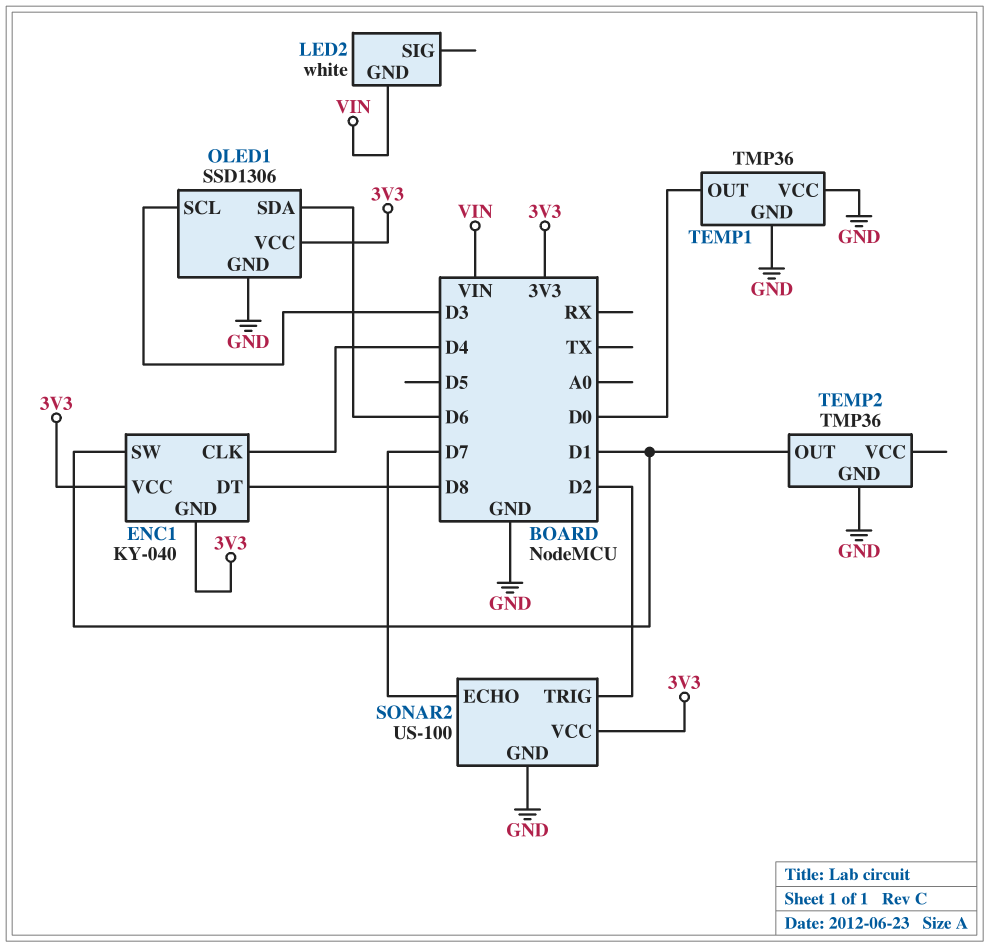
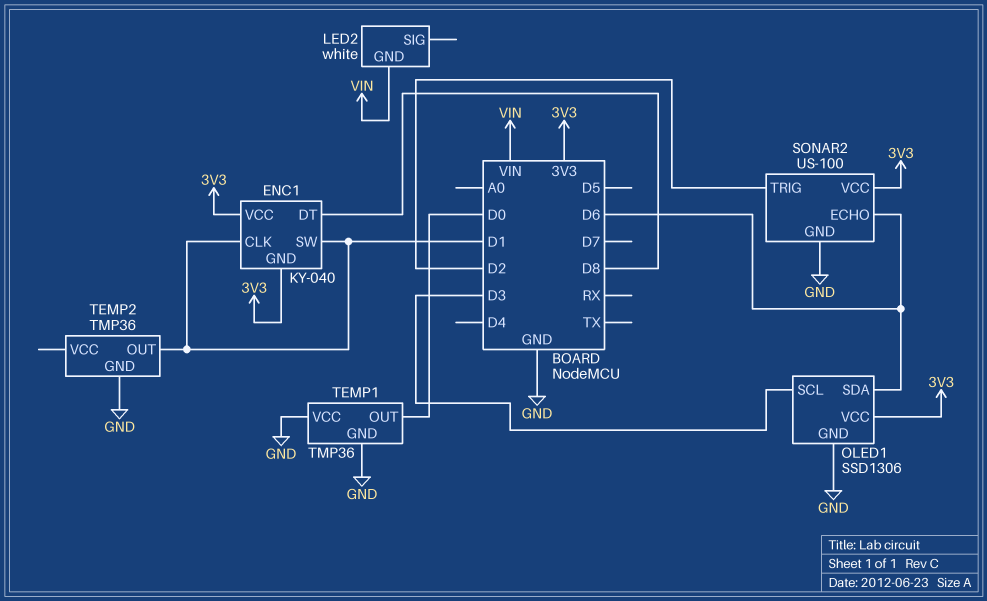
ENC1 pin CLK: D4 -> D1
SONAR2 pin ECHO: D7 -> D6

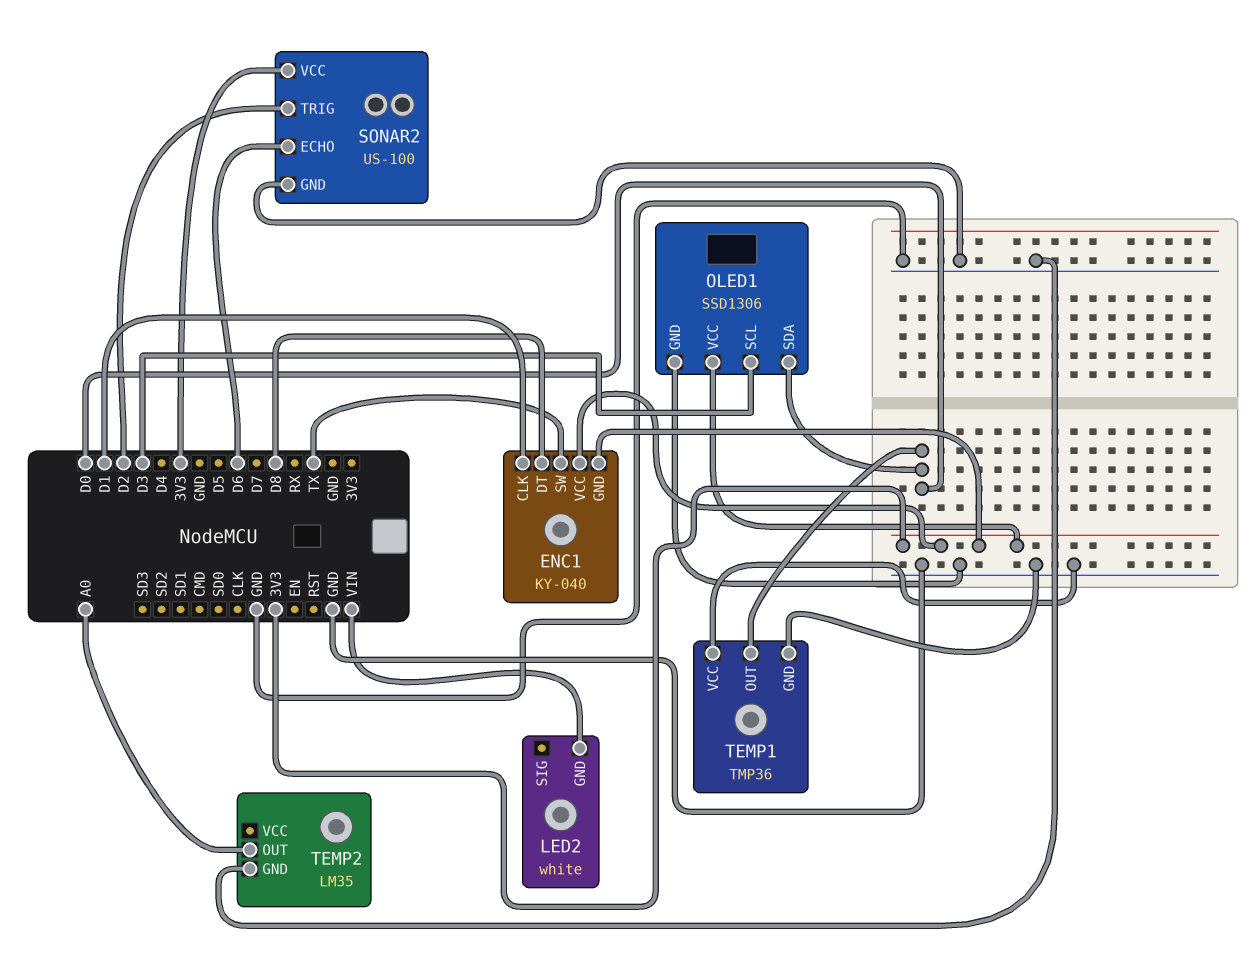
ENC1 pin SW: D1 -> TX
OLED1 pin SDA: D6 -> D0
TEMP2: TMP36 -> LM35
TEMP2 pin OUT: D1 -> A0

